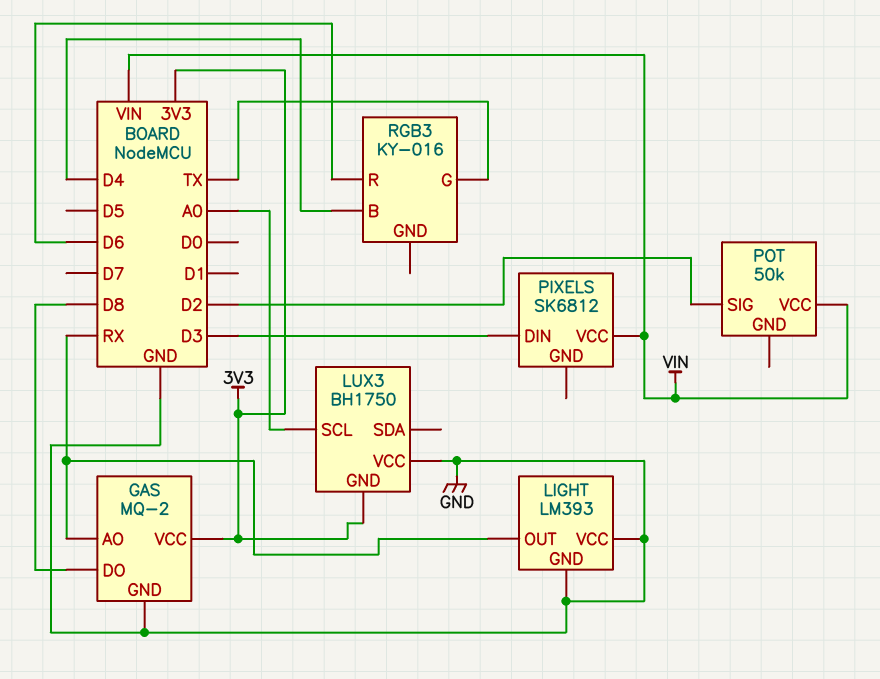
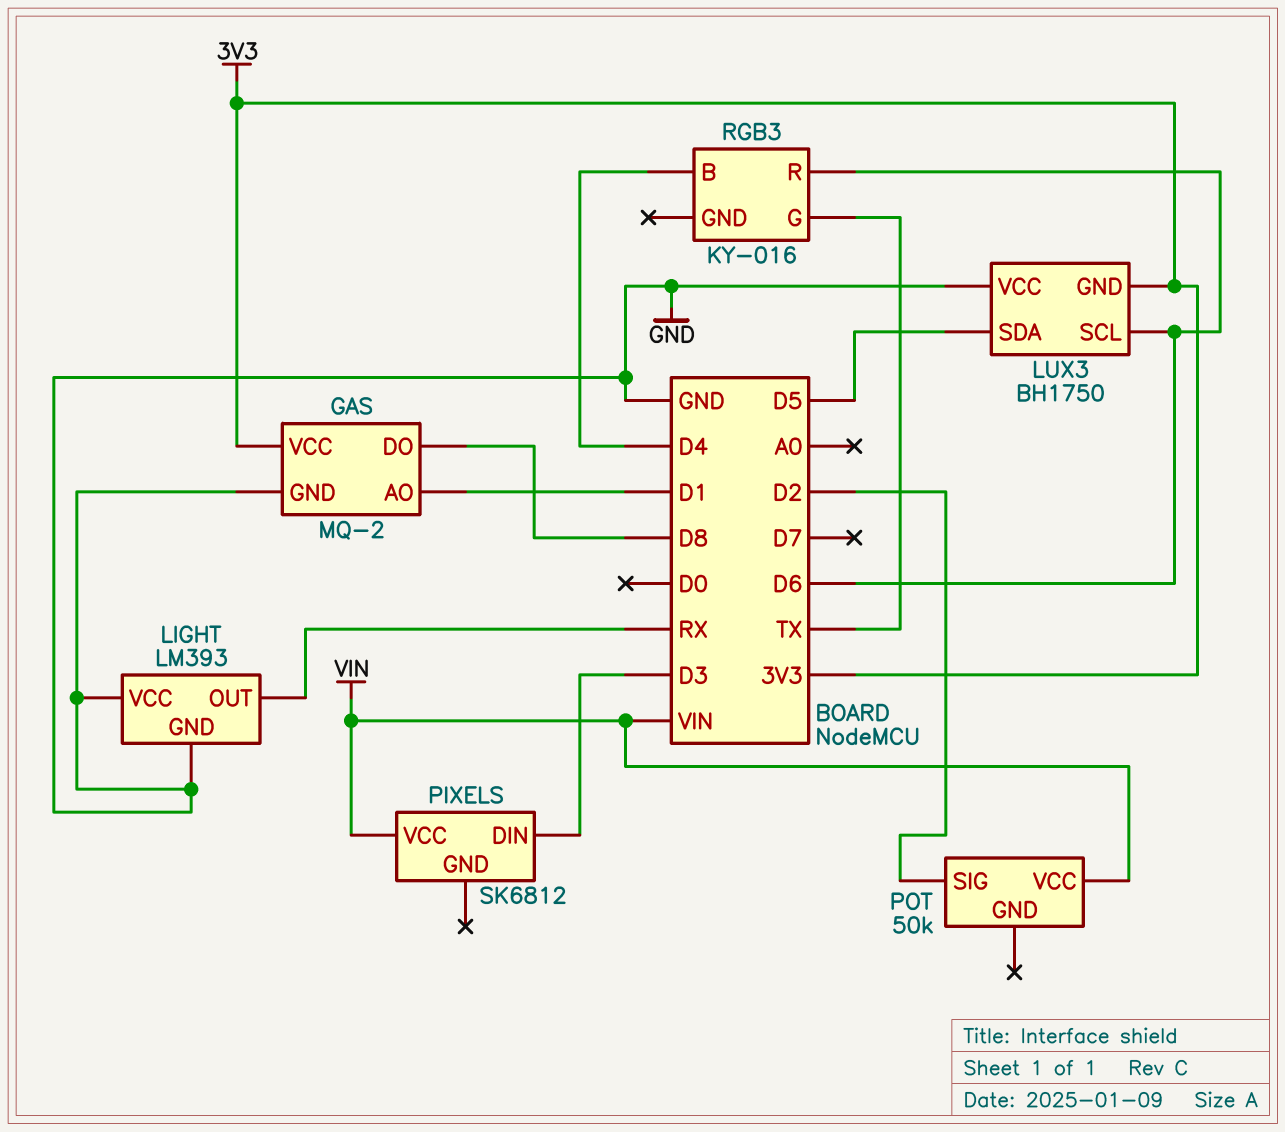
GAS pin AO: RX -> D1
LUX3 pin SCL: A0 -> D6
LUX3 pin SDA: none -> D5

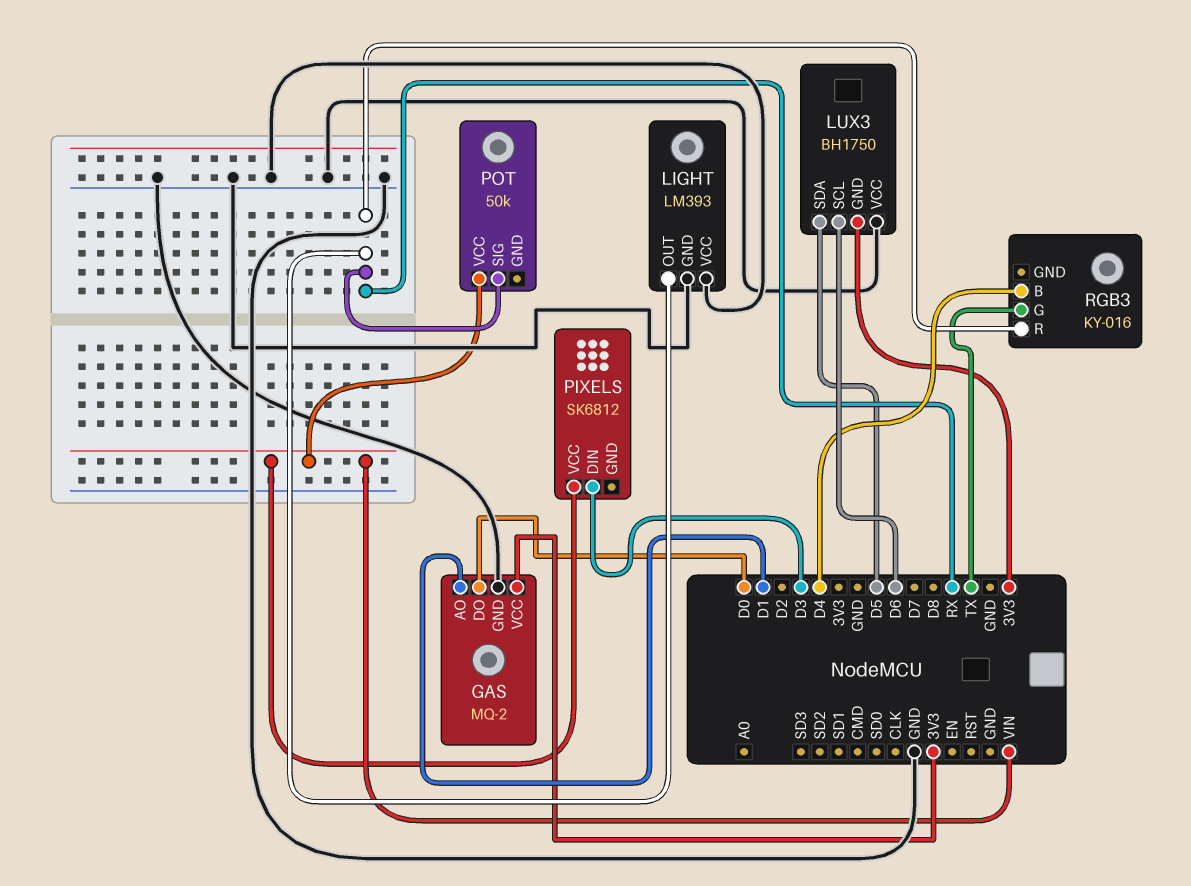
GAS pin DO: D8 -> D0
POT pin SIG: D2 -> RX
RGB3 pin R: D6 -> RX

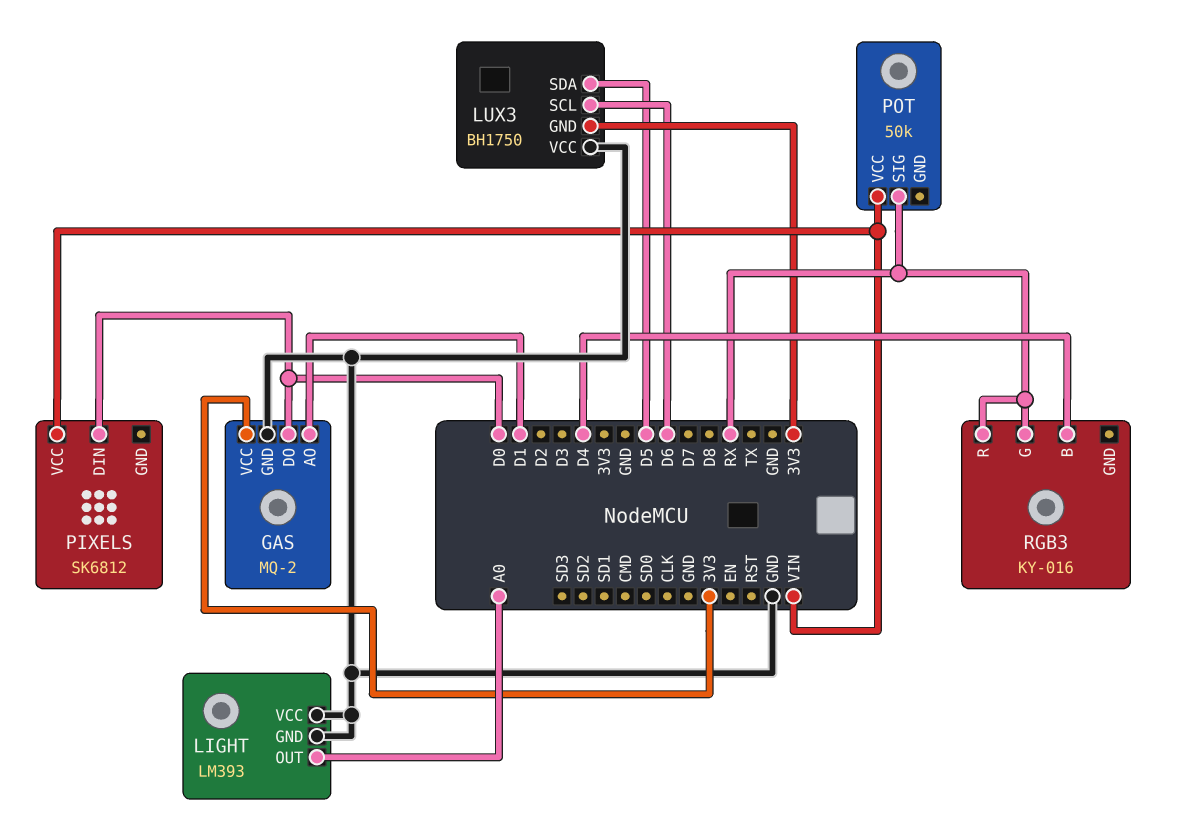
LIGHT pin OUT: RX -> A0
PIXELS pin DIN: D3 -> D0
RGB3 pin G: TX -> RX

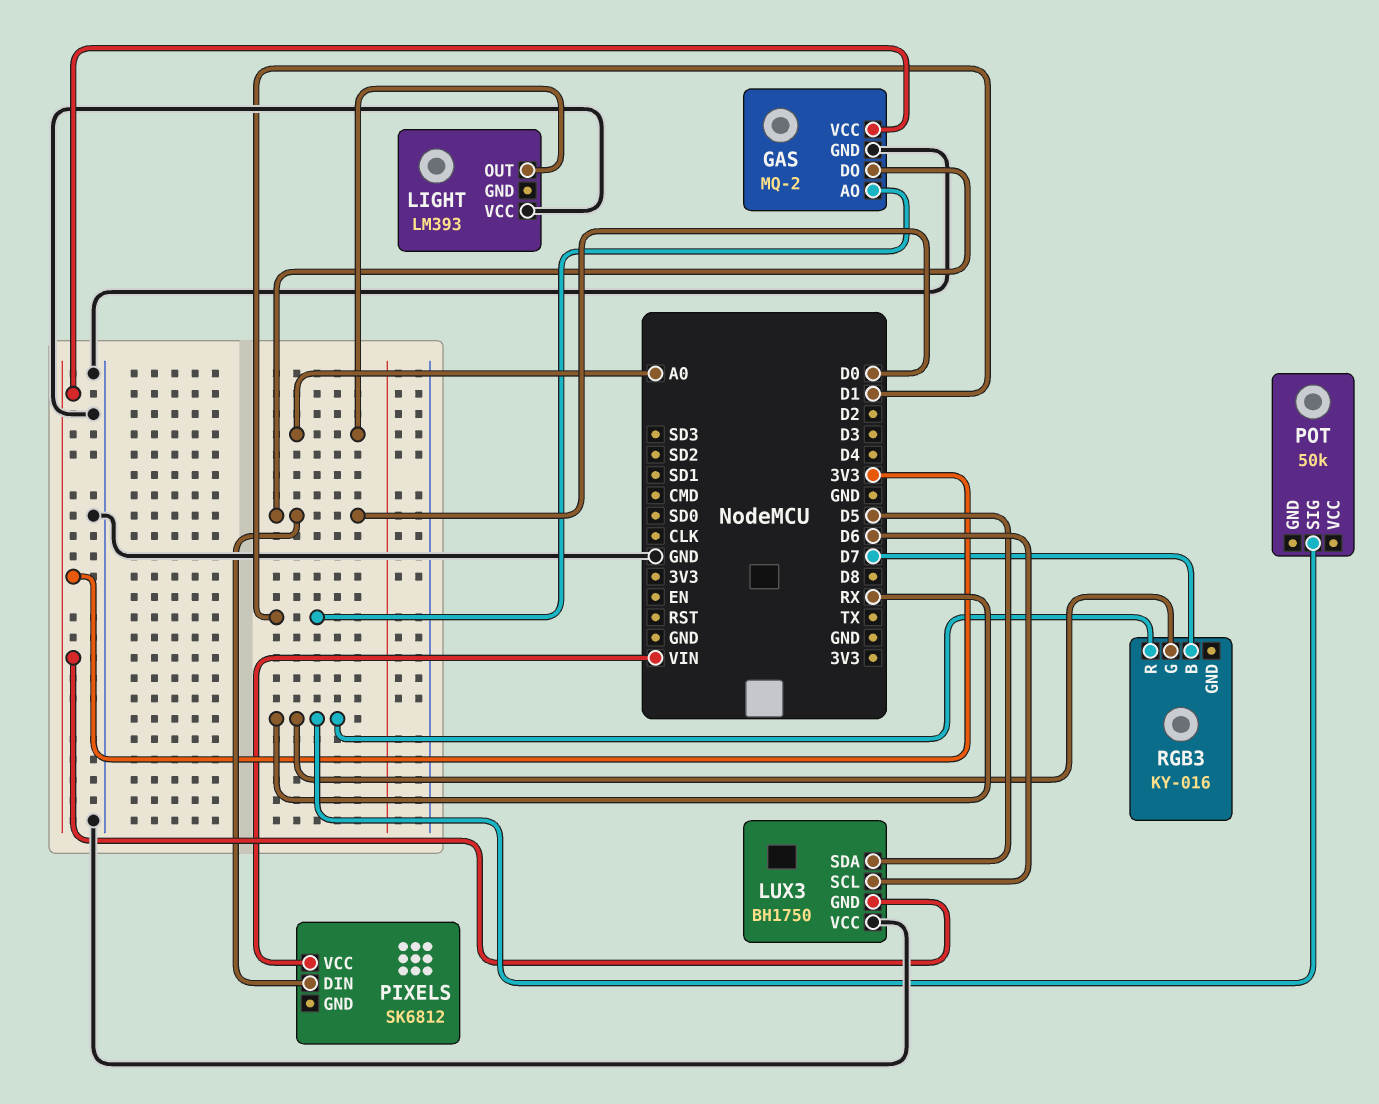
LIGHT pin GND: GND -> none
POT pin VCC: VIN -> none
RGB3 pin B: D4 -> D7

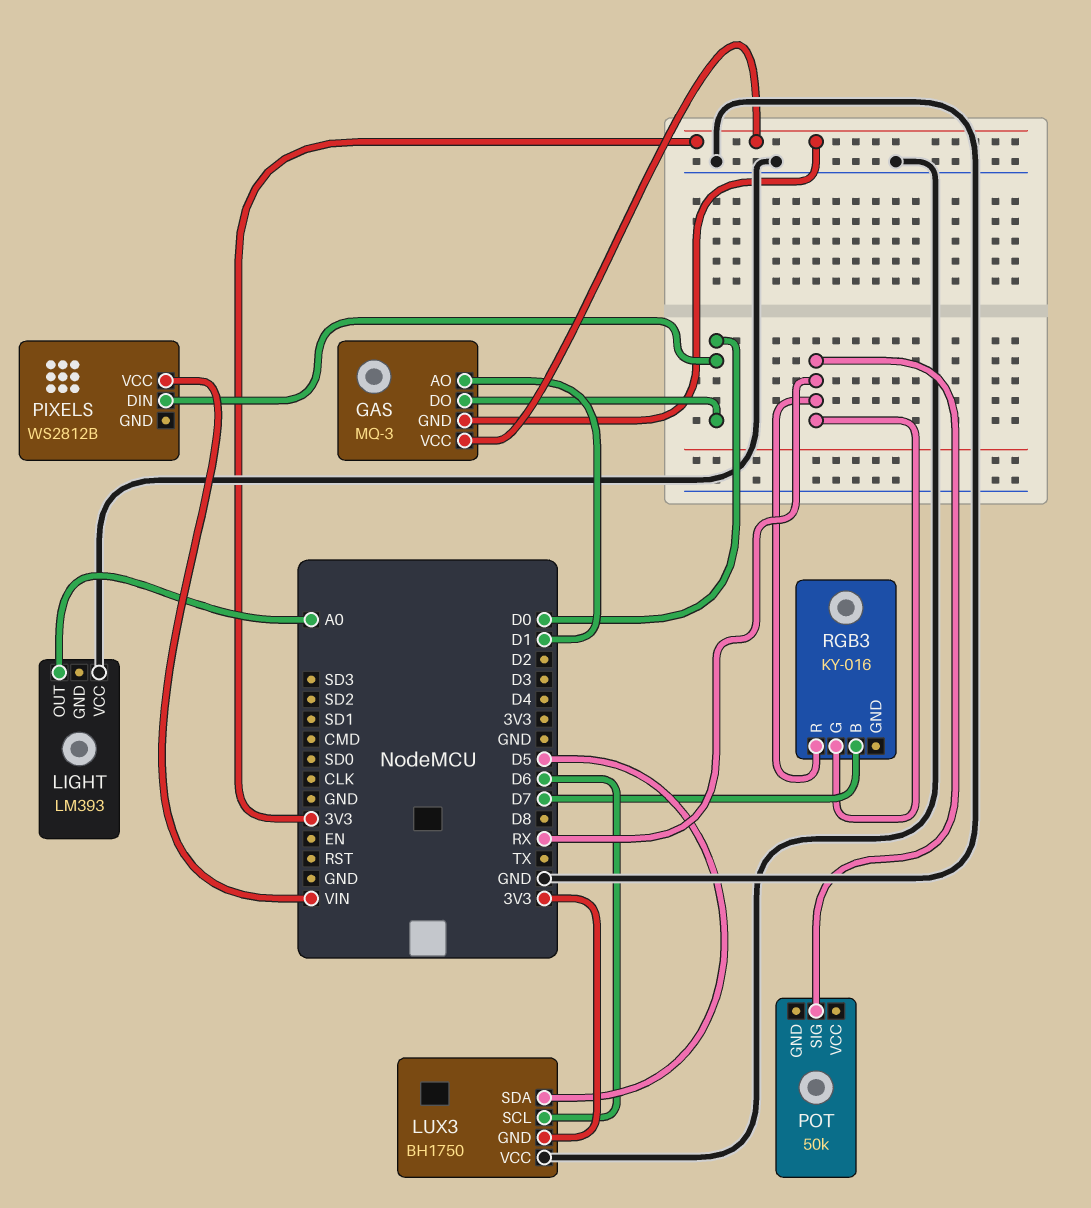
GAS: MQ-2 -> MQ-3
GAS pin GND: GND -> 3V3
PIXELS: SK6812 -> WS2812B

